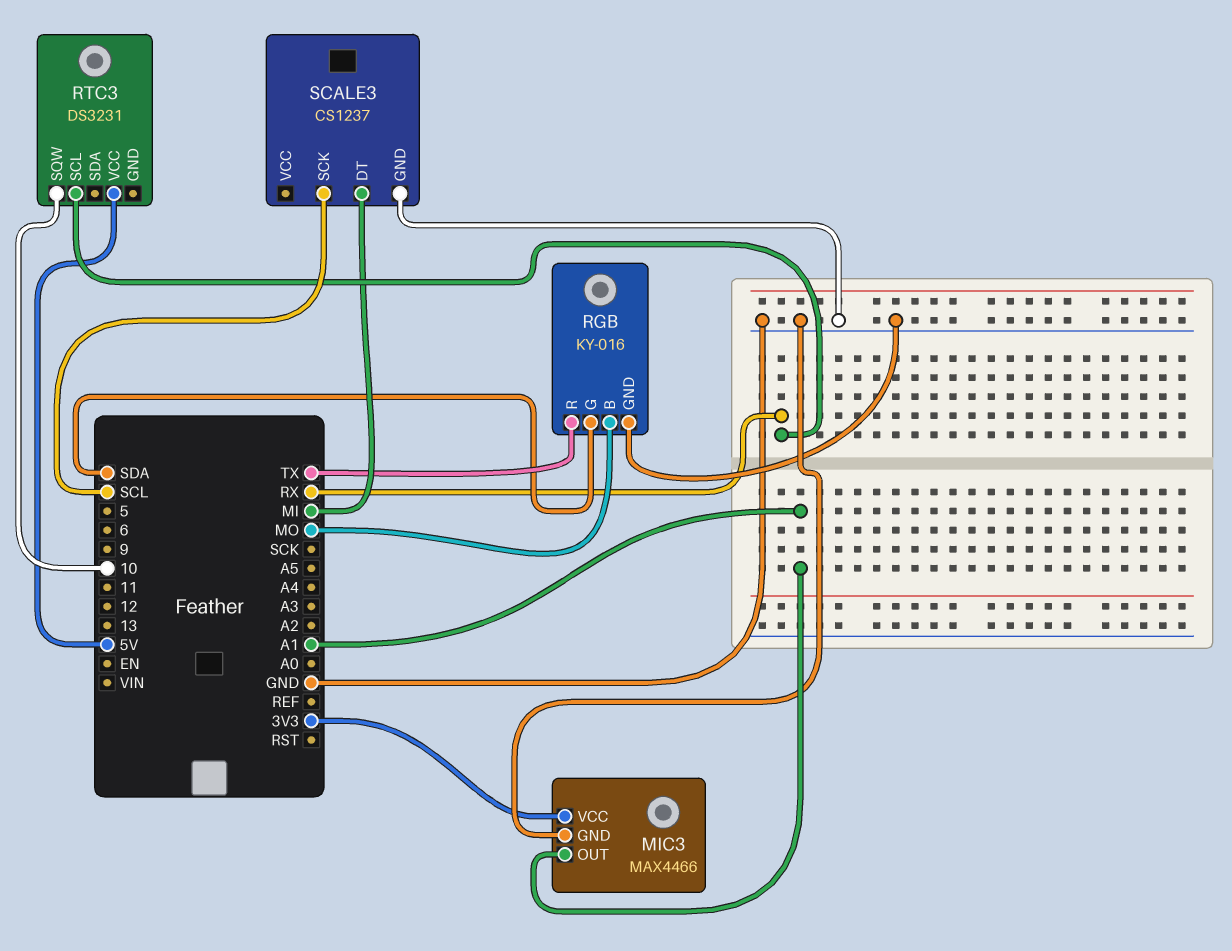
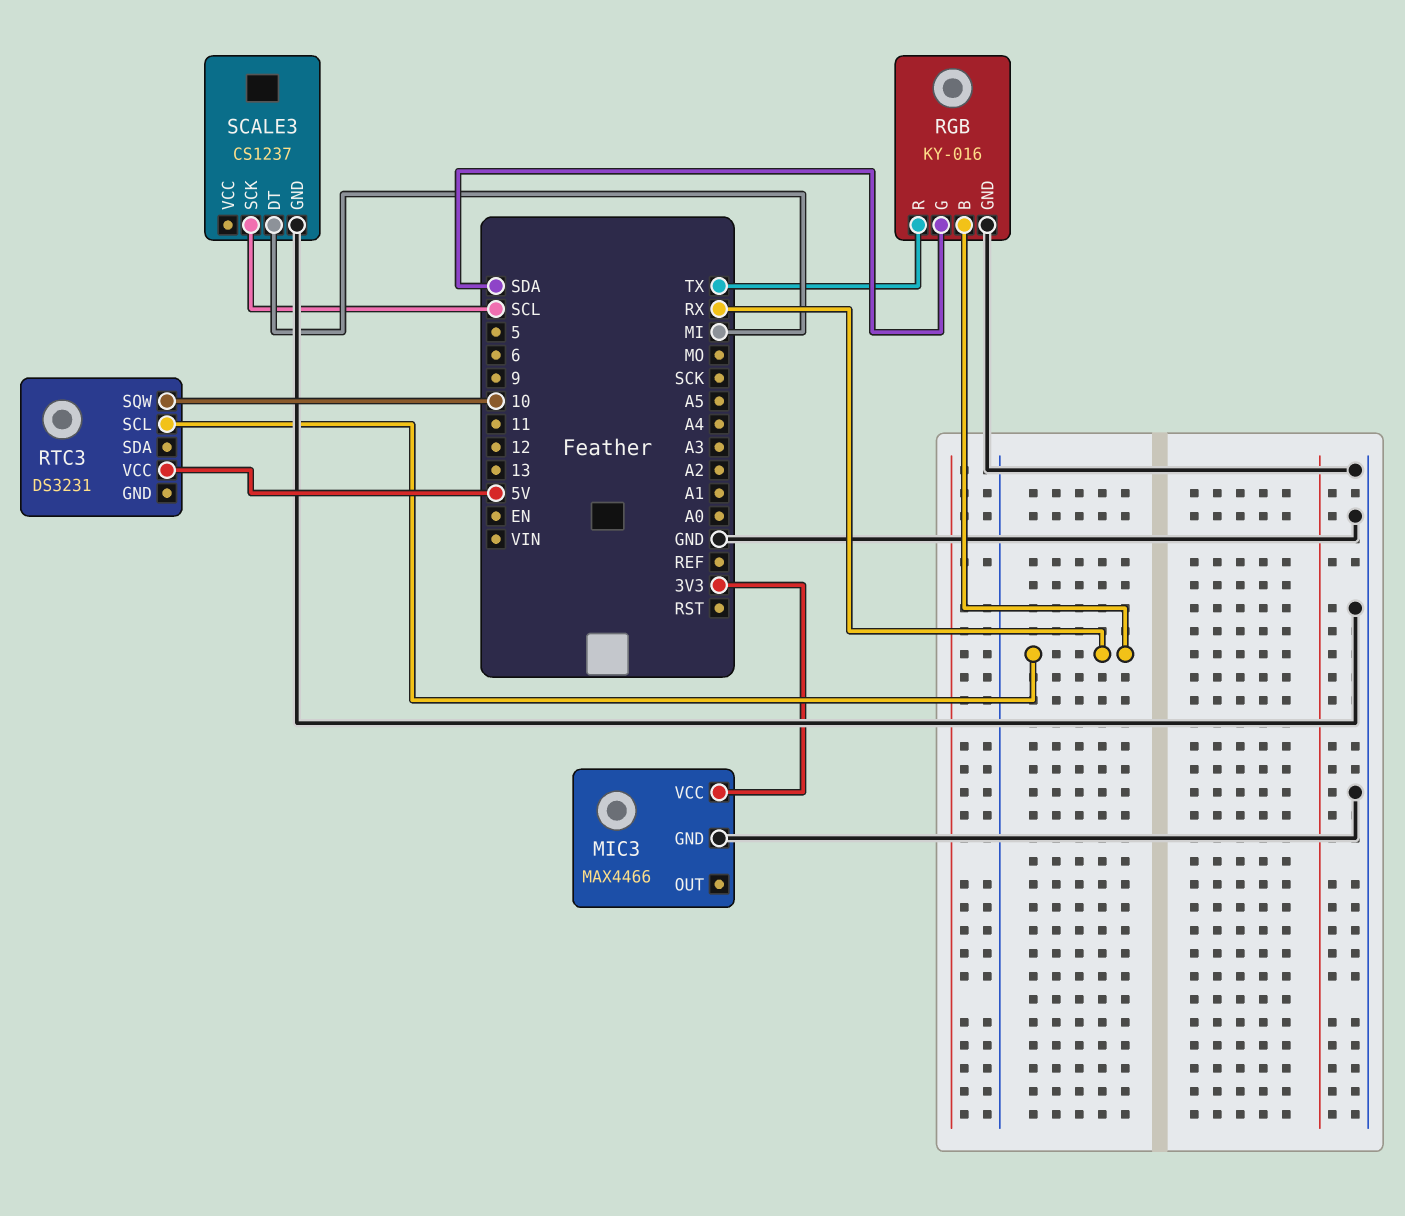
MIC3 pin OUT: A1 -> none
RGB pin B: MO -> RX

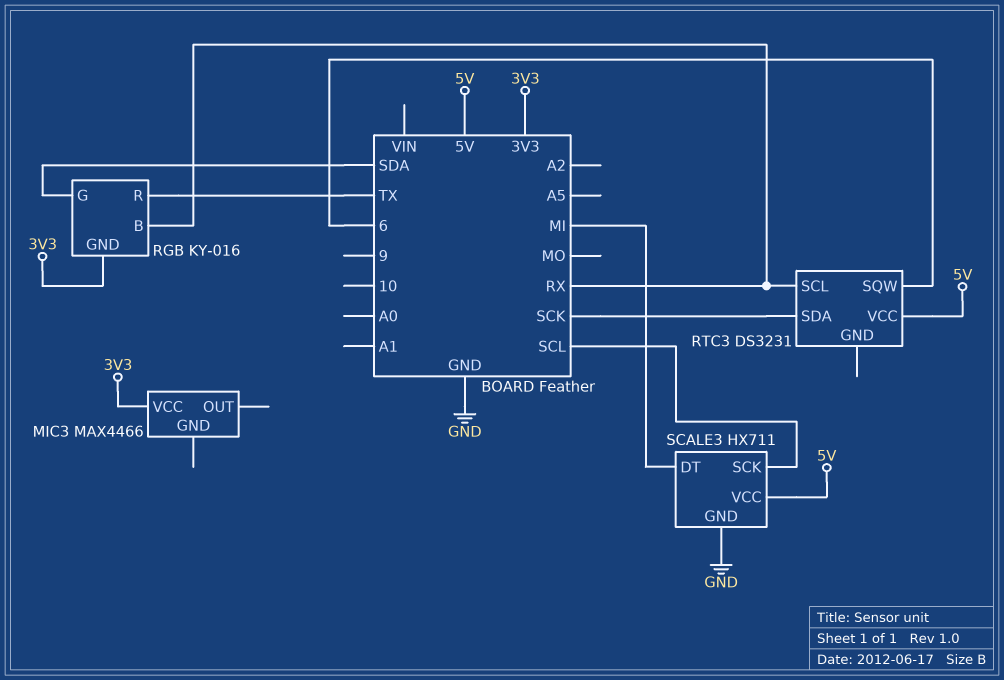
MIC3 pin GND: GND -> none
RGB pin GND: GND -> 3V3
RTC3 pin SDA: none -> SCK
RTC3 pin SQW: 10 -> 6
SCALE3: CS1237 -> HX711
SCALE3 pin VCC: none -> 5V

